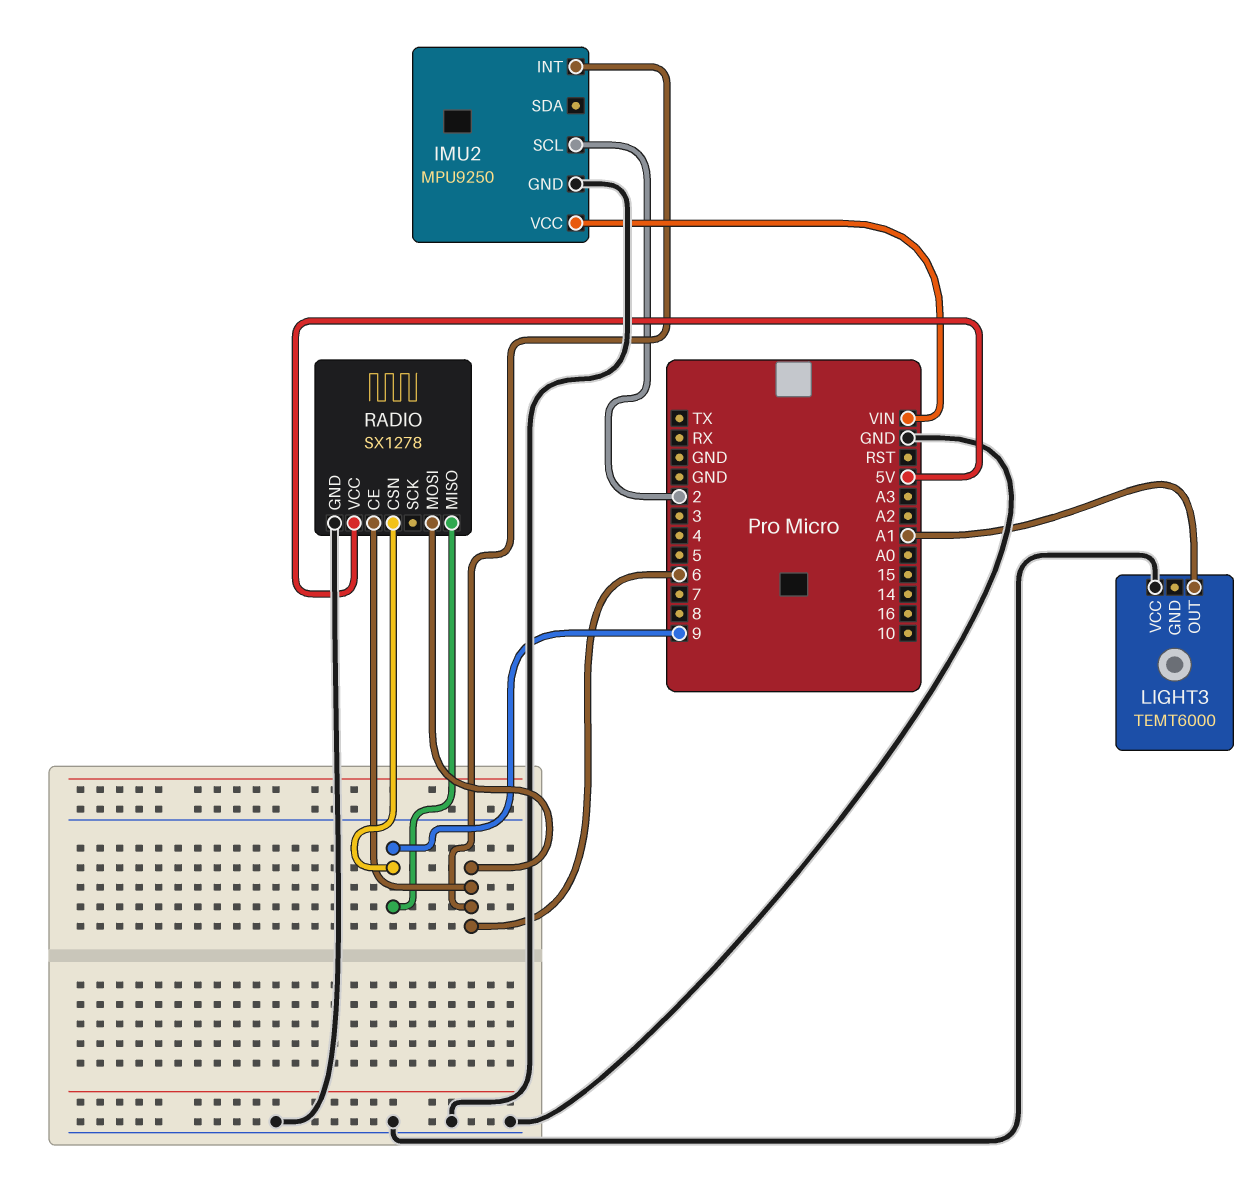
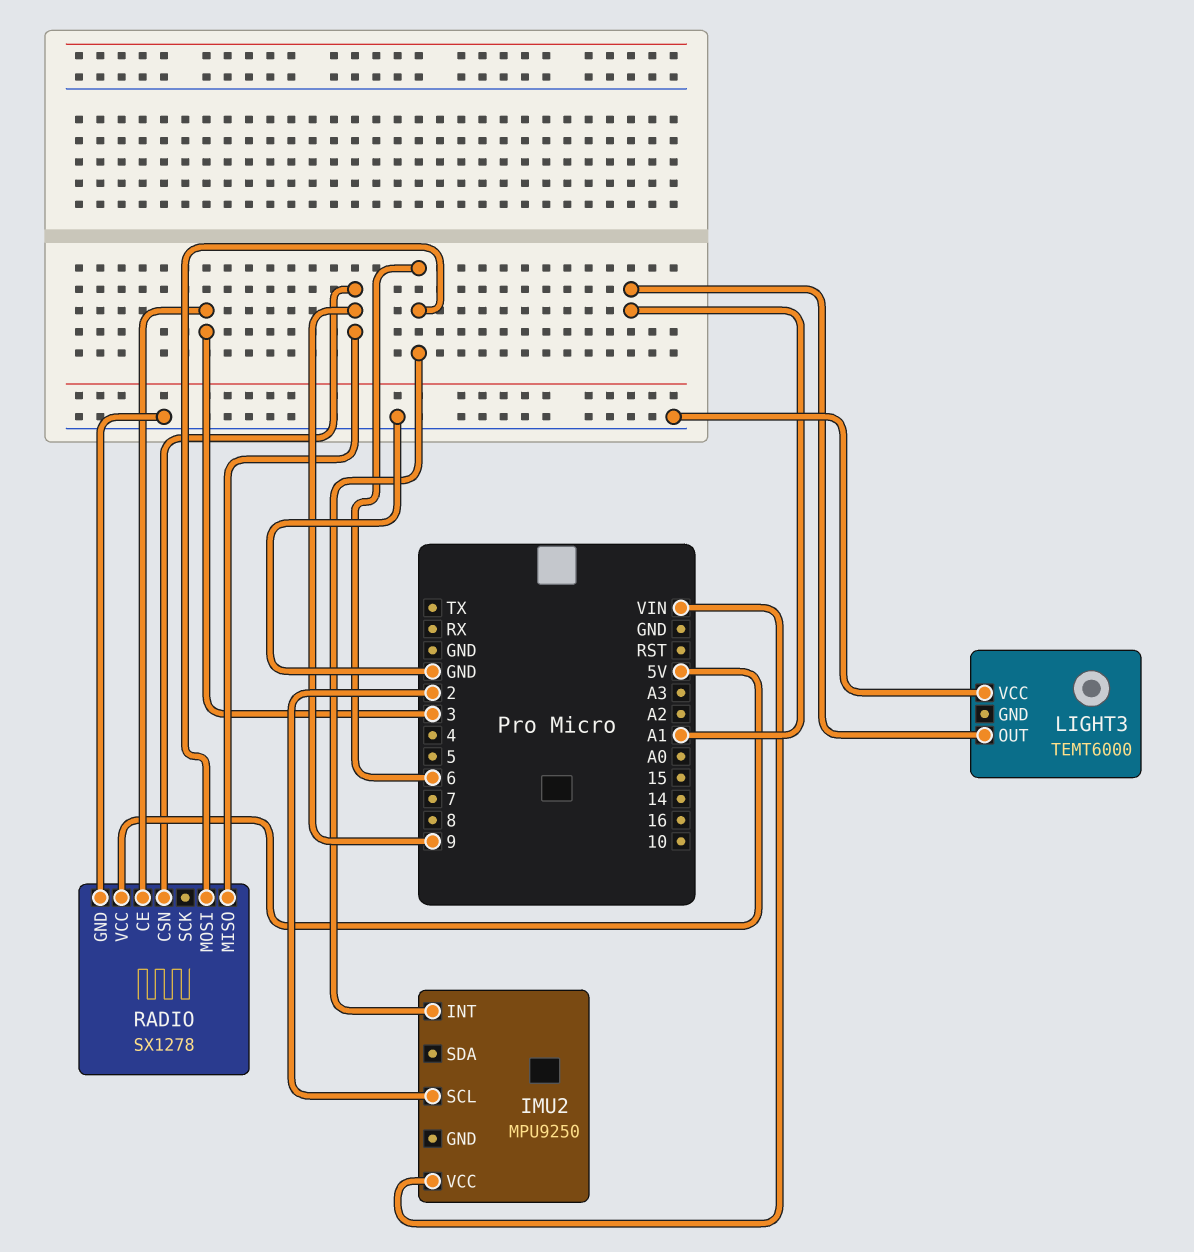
IMU2 pin GND: GND -> none
RADIO pin CE: 6 -> 3

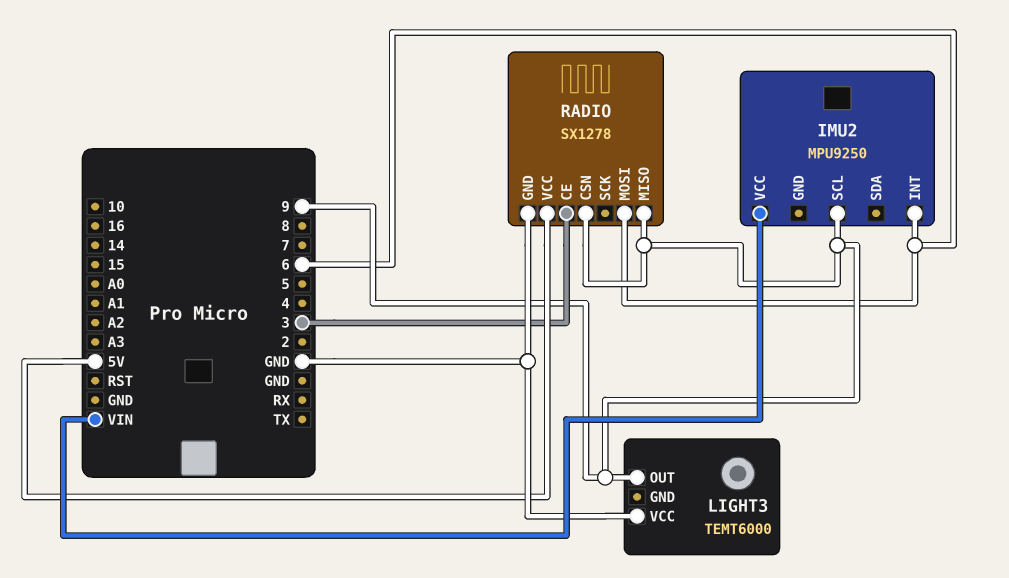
IMU2 pin SCL: 2 -> 9
LIGHT3 pin OUT: A1 -> 9

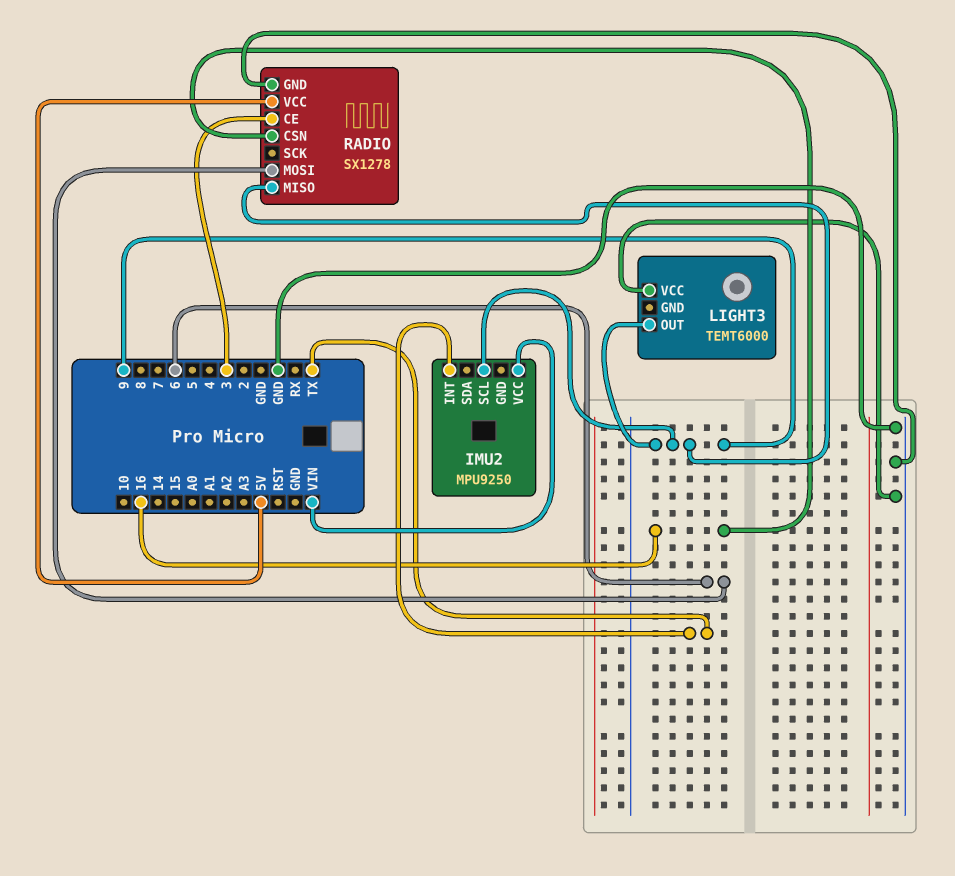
IMU2 pin INT: 6 -> TX
RADIO pin CSN: 9 -> 16

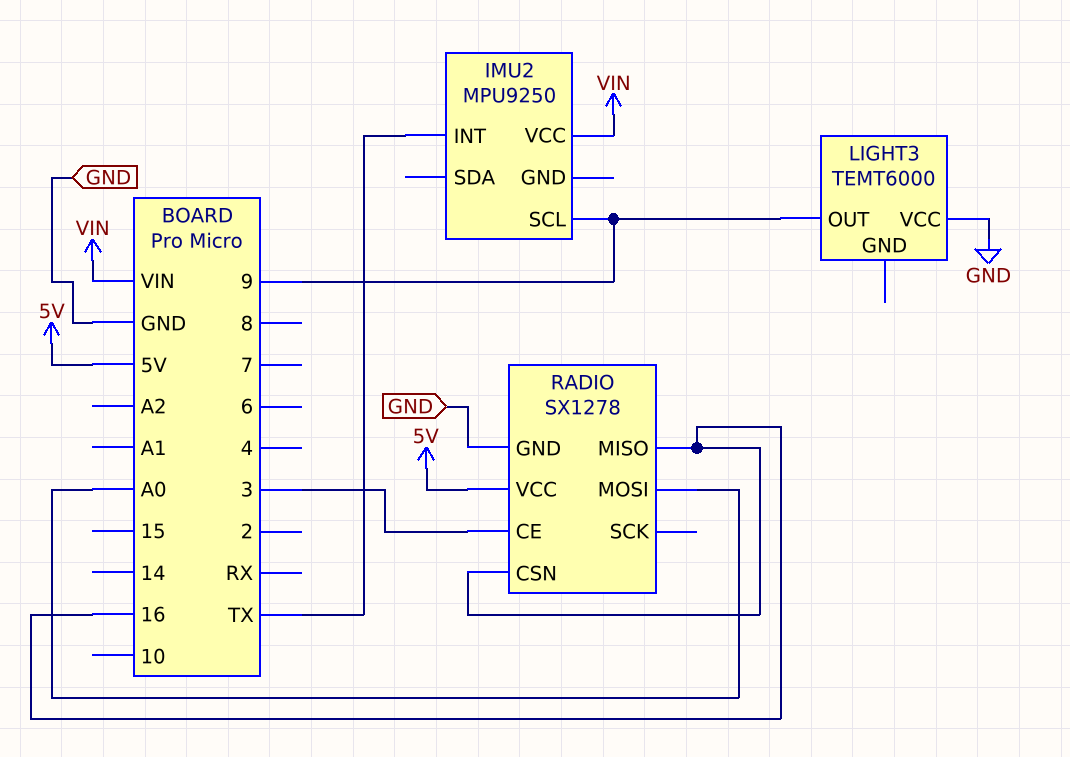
RADIO pin MISO: 9 -> 16
RADIO pin MOSI: 6 -> A0

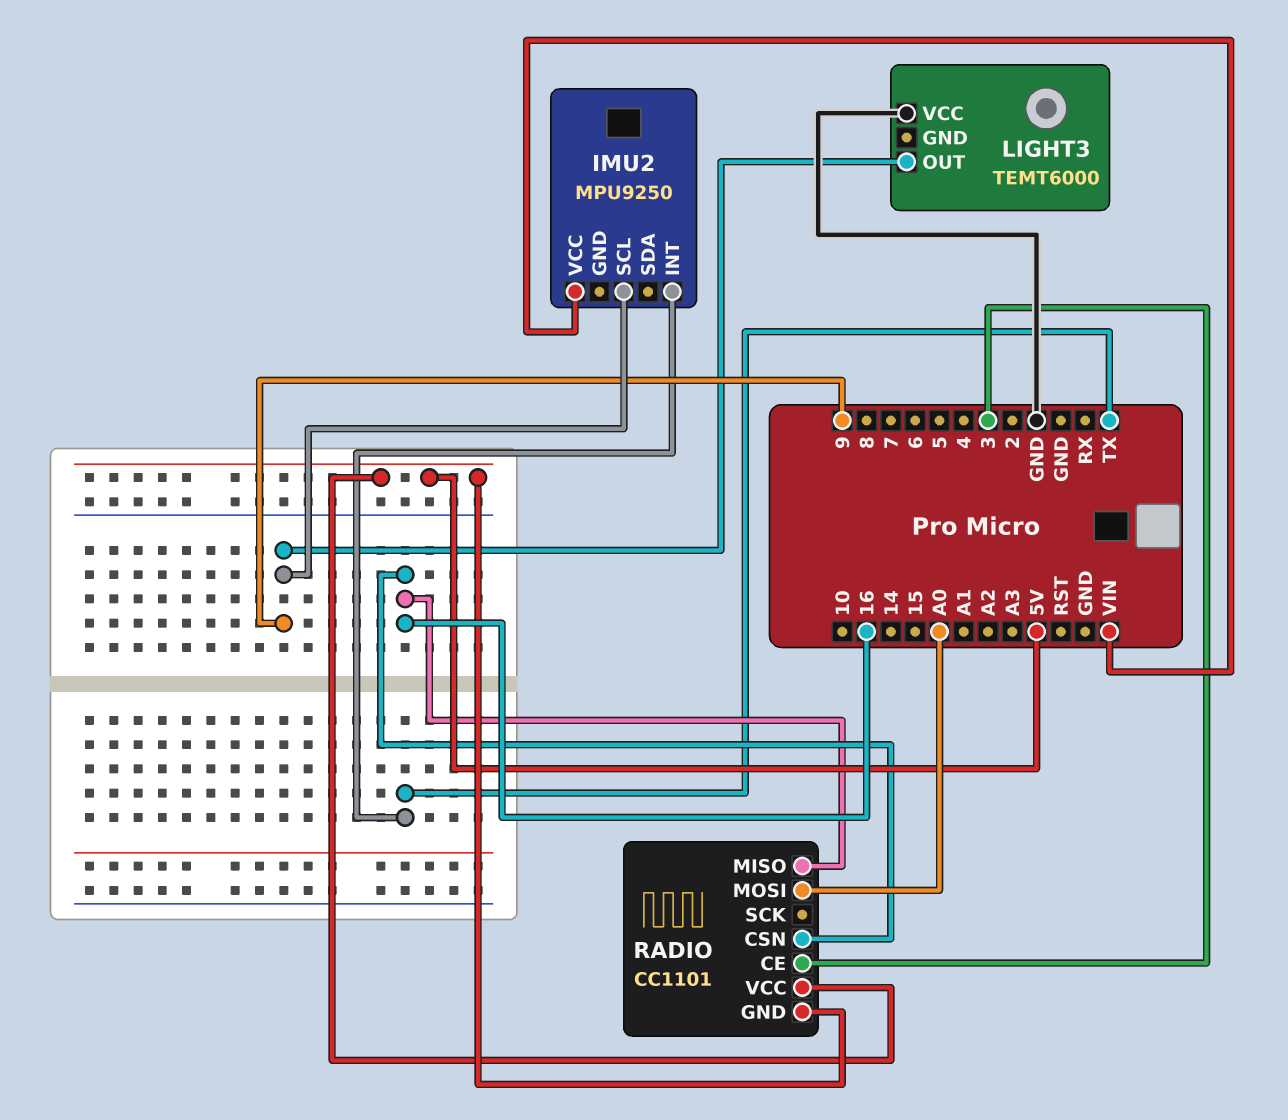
RADIO: SX1278 -> CC1101
RADIO pin GND: GND -> 5V

